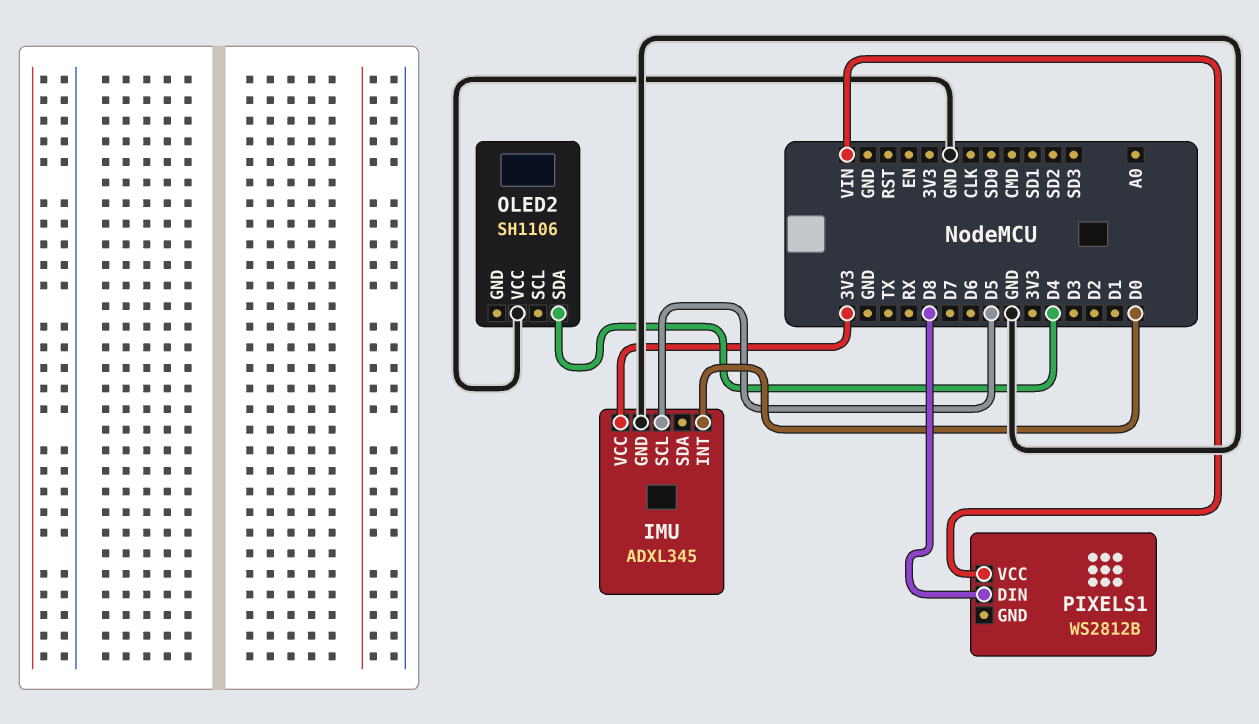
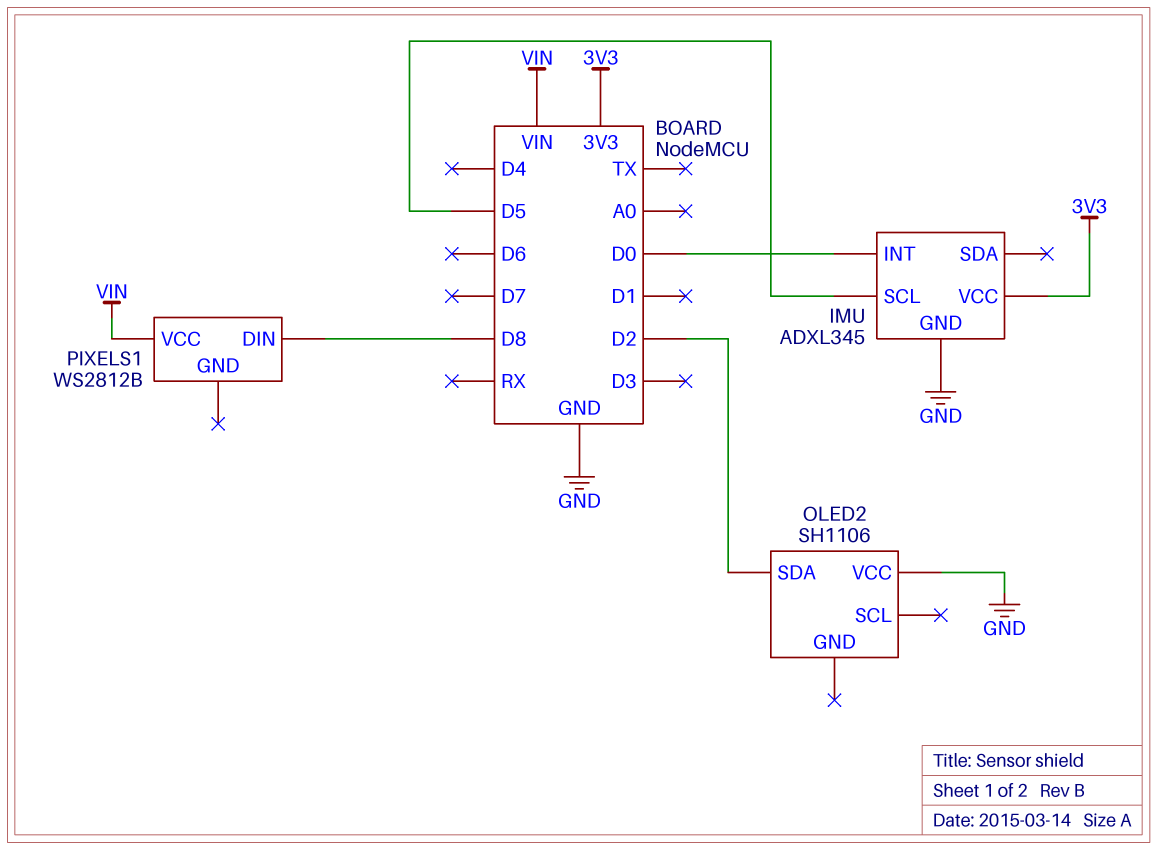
OLED2 pin SDA: D4 -> D2

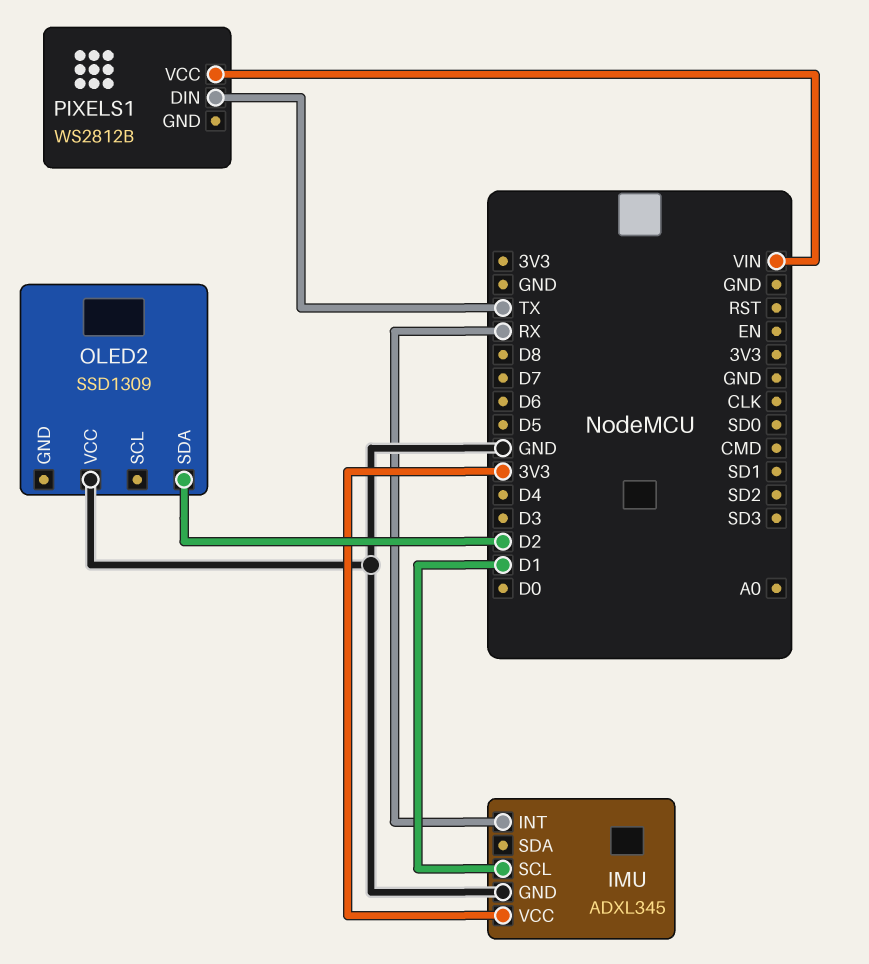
IMU pin INT: D0 -> RX
IMU pin SCL: D5 -> D1
OLED2: SH1106 -> SSD1309
PIXELS1 pin DIN: D8 -> TX

